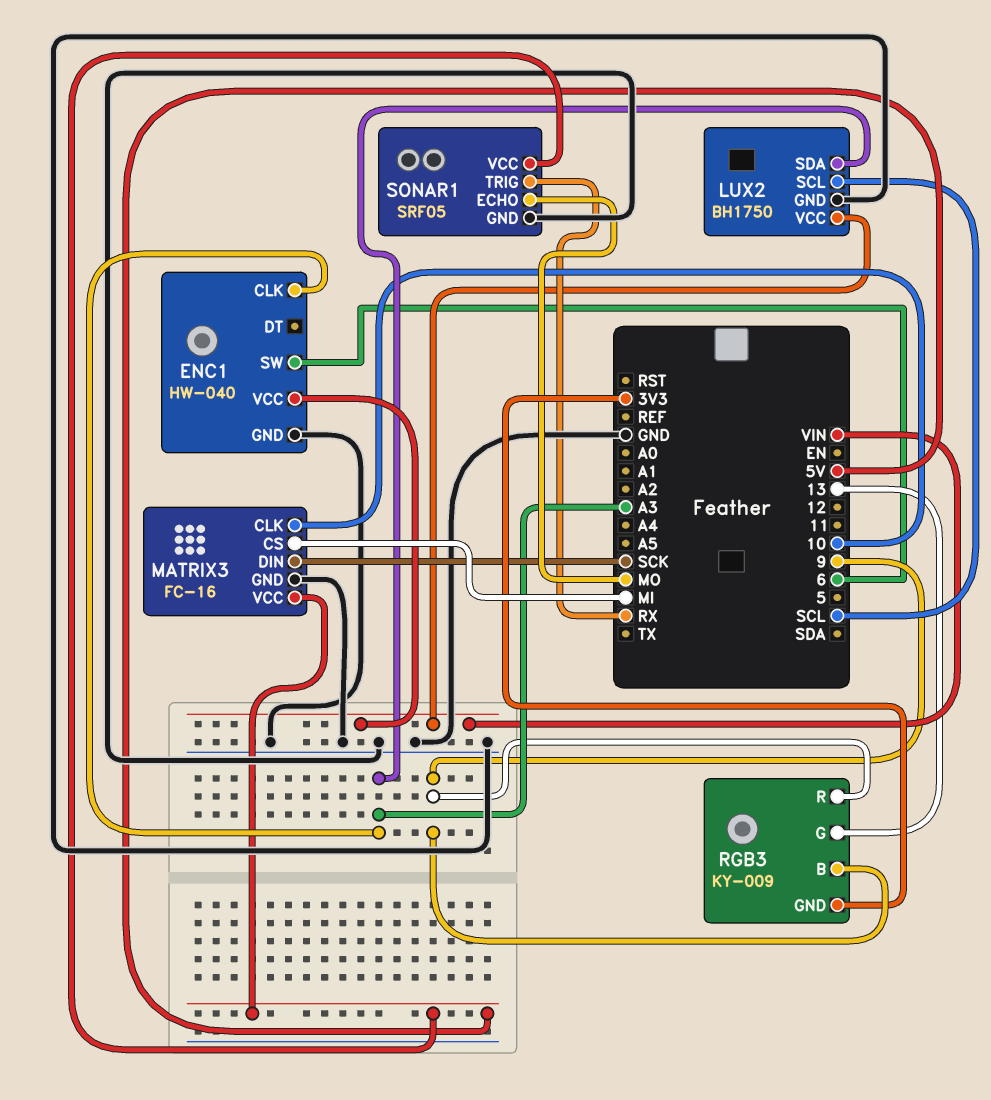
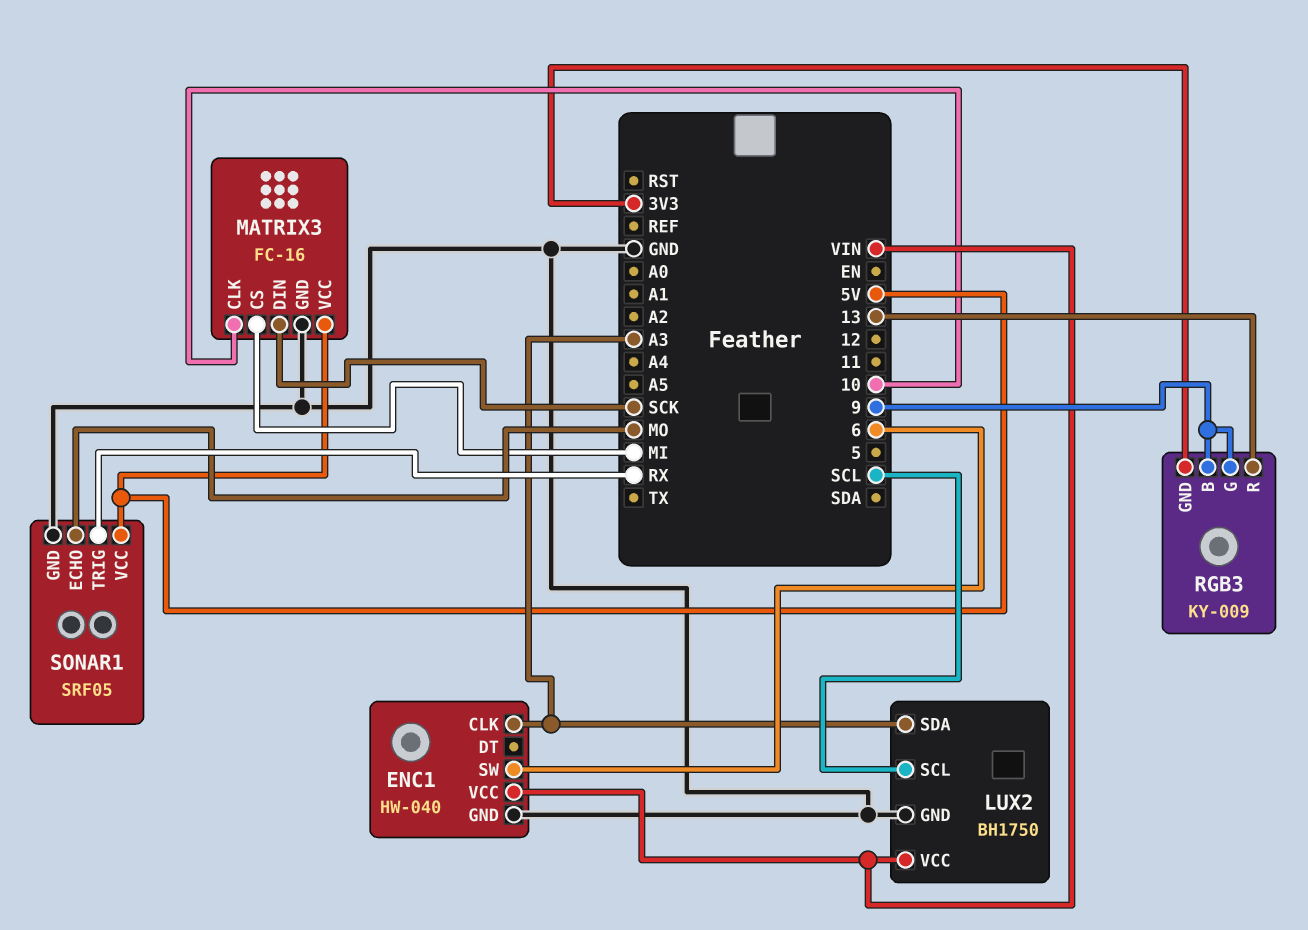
RGB3 pin G: 13 -> 9
RGB3 pin R: 9 -> 13

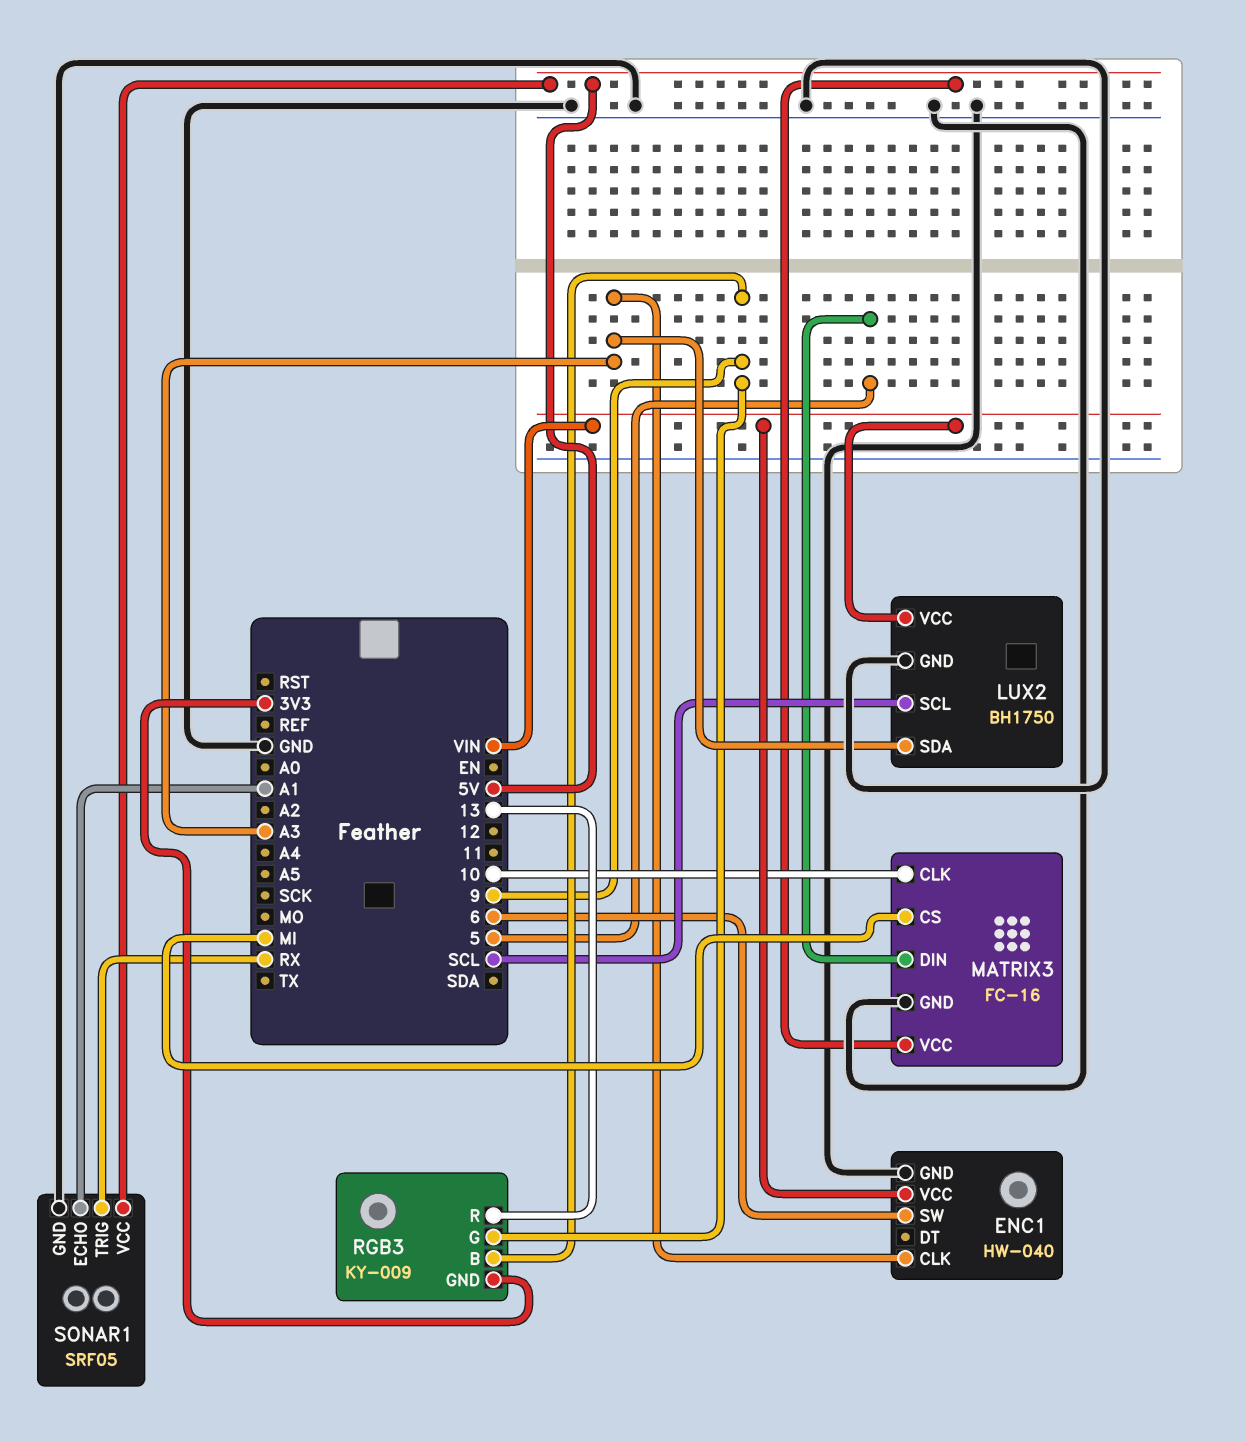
MATRIX3 pin DIN: SCK -> 5
SONAR1 pin ECHO: MO -> A1

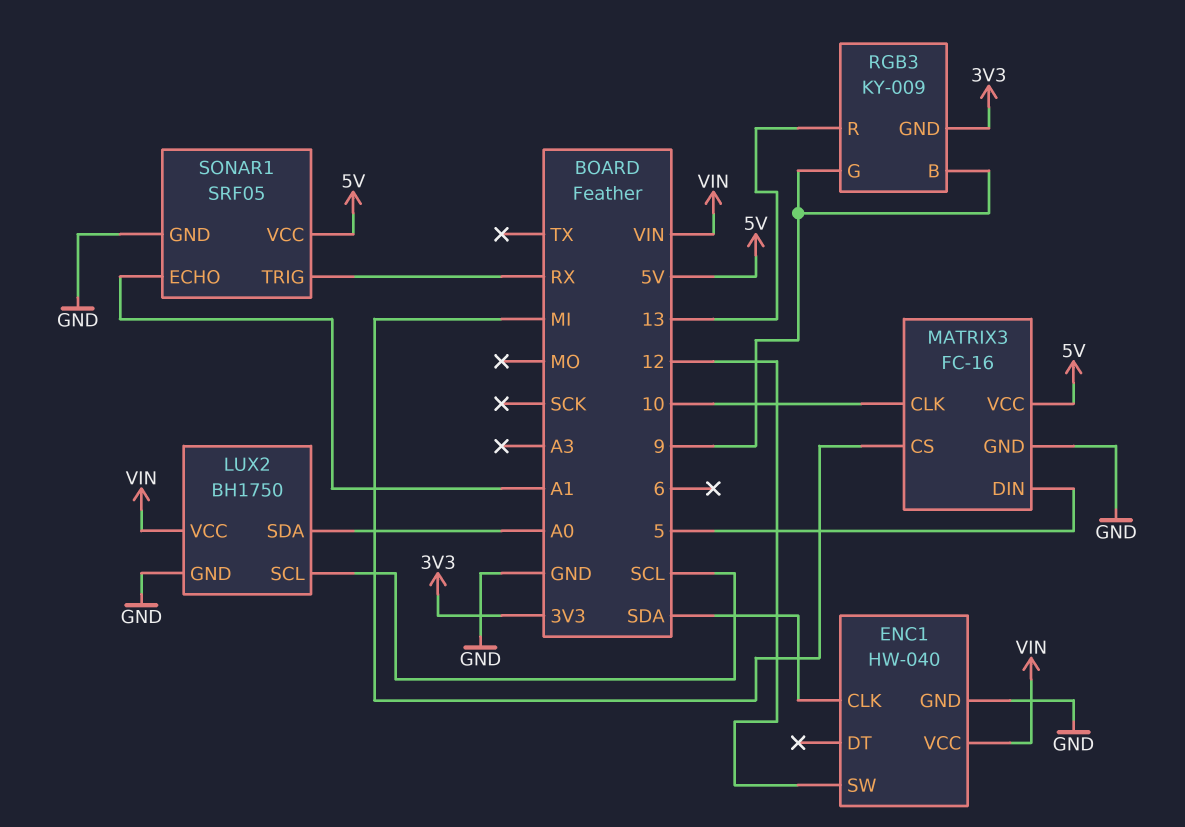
ENC1 pin CLK: A3 -> SDA
ENC1 pin SW: 6 -> 12
LUX2 pin SDA: A3 -> A0

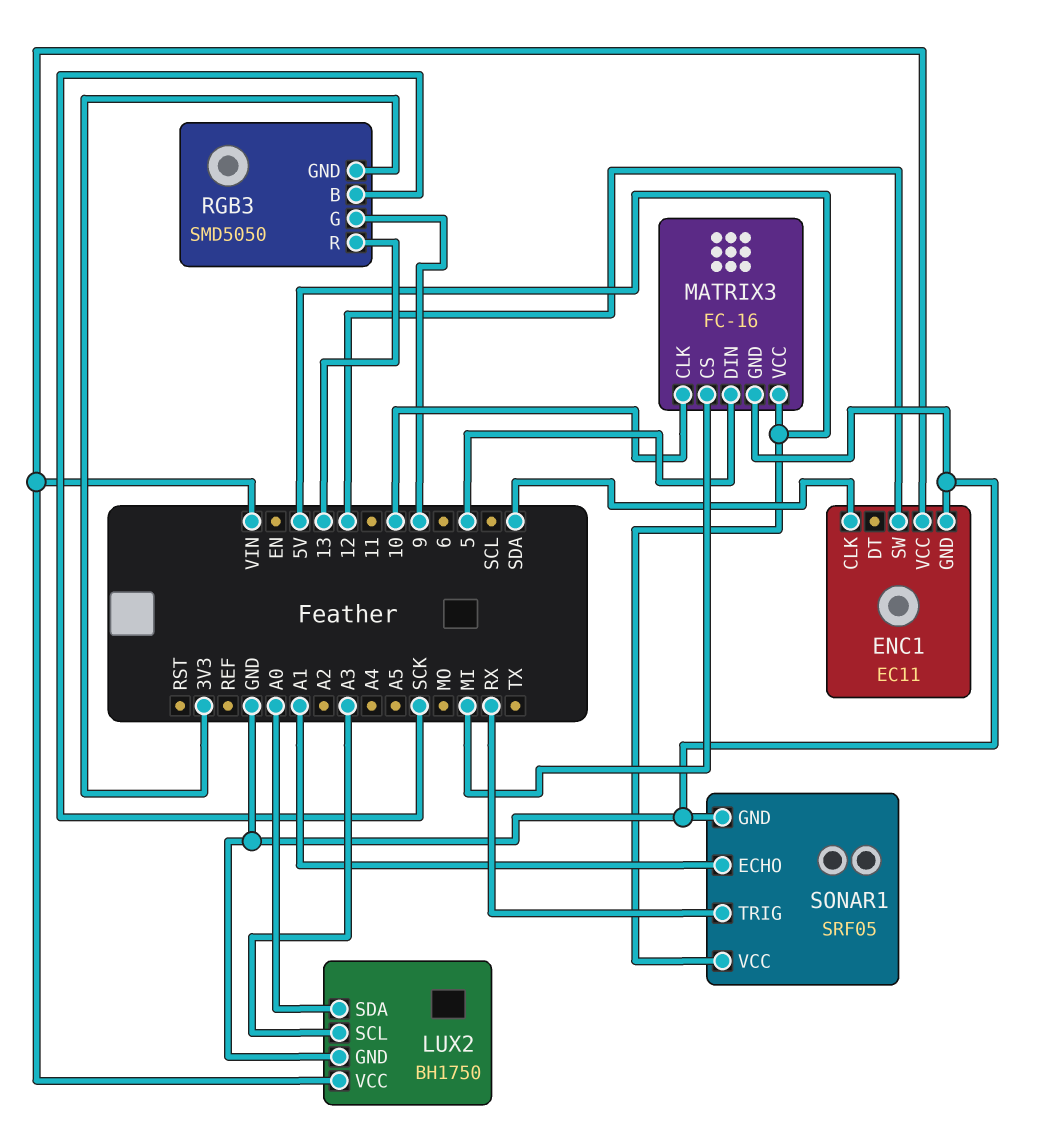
ENC1: HW-040 -> EC11
LUX2 pin SCL: SCL -> A3
RGB3: KY-009 -> SMD5050
RGB3 pin B: 9 -> SCK

